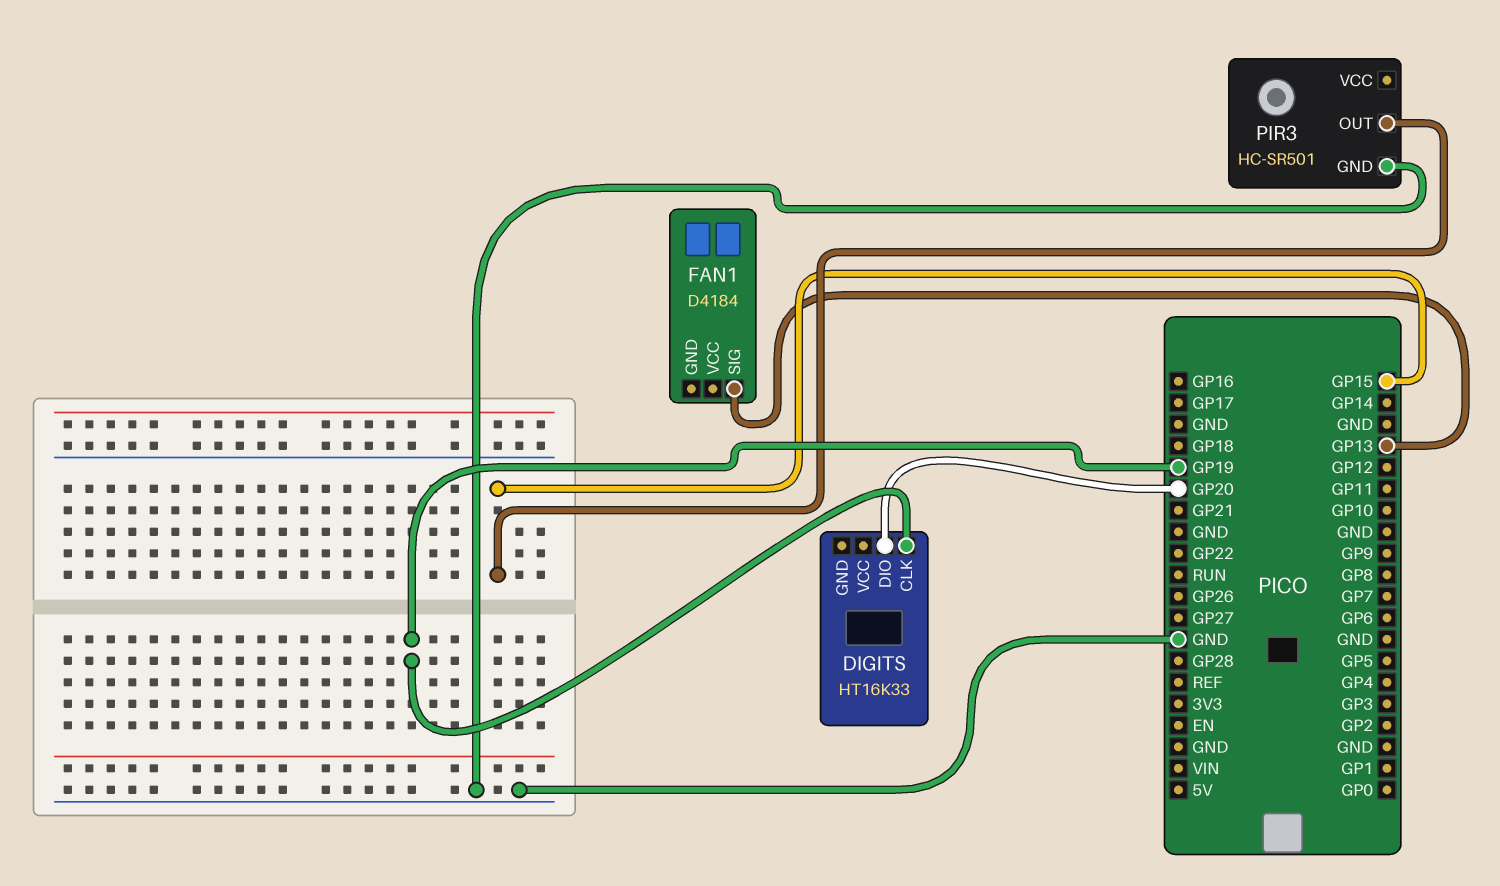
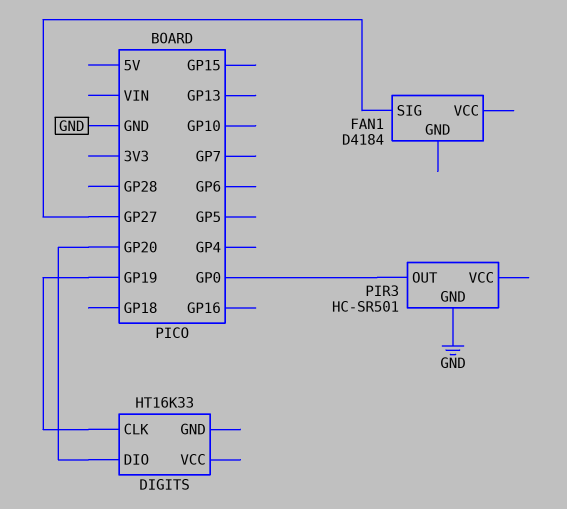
FAN1 pin SIG: GP13 -> GP27
PIR3 pin OUT: GP15 -> GP0

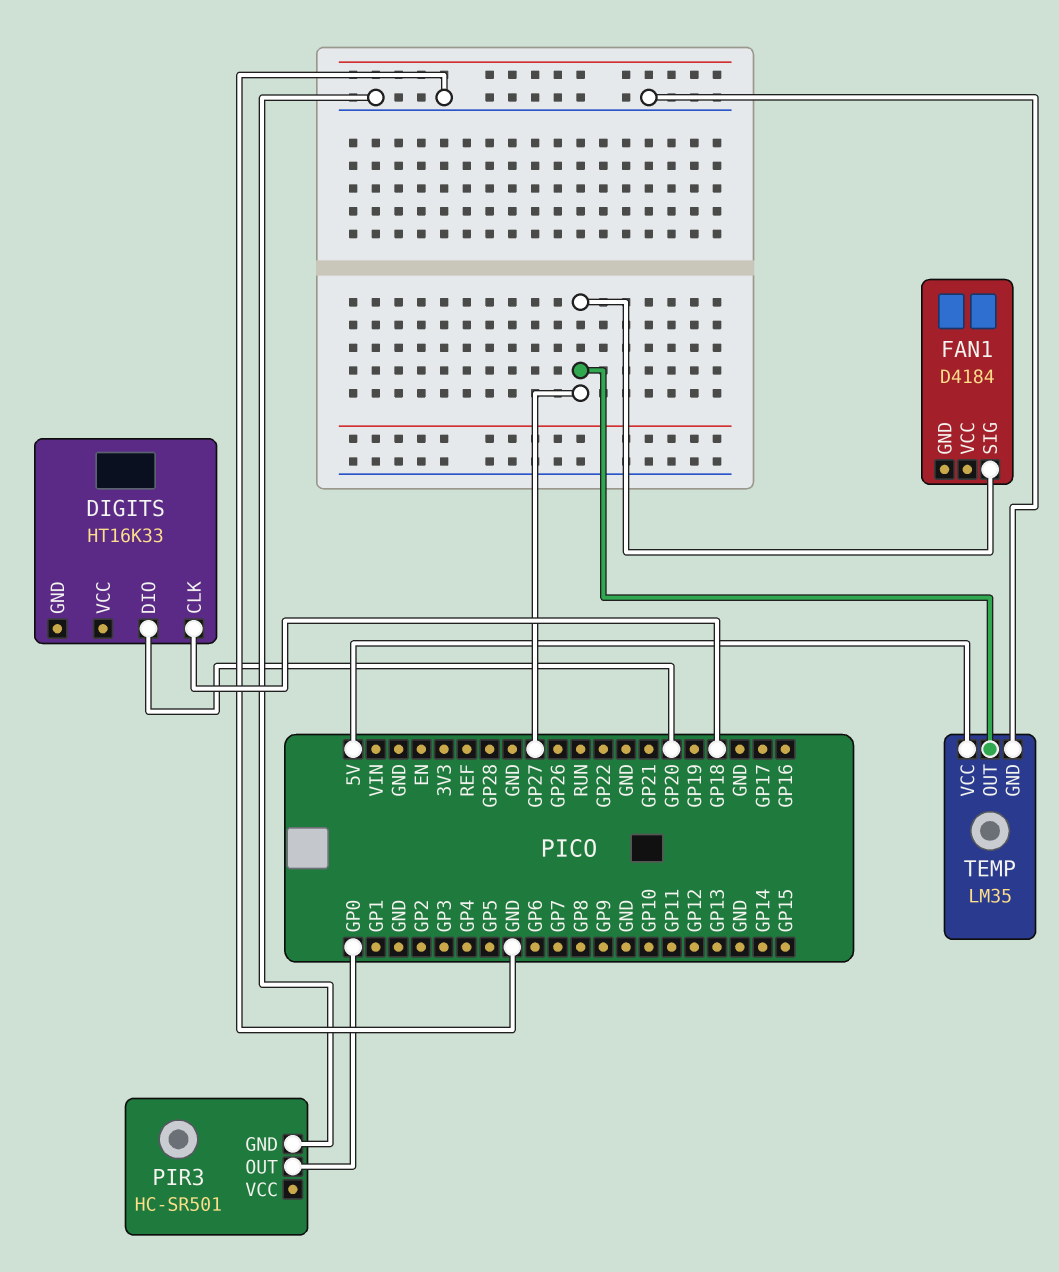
DIGITS pin CLK: GP19 -> GP18
TEMP: none -> LM35
TEMP pin GND: none -> GND
TEMP pin OUT: none -> GP27
TEMP pin VCC: none -> 5V

